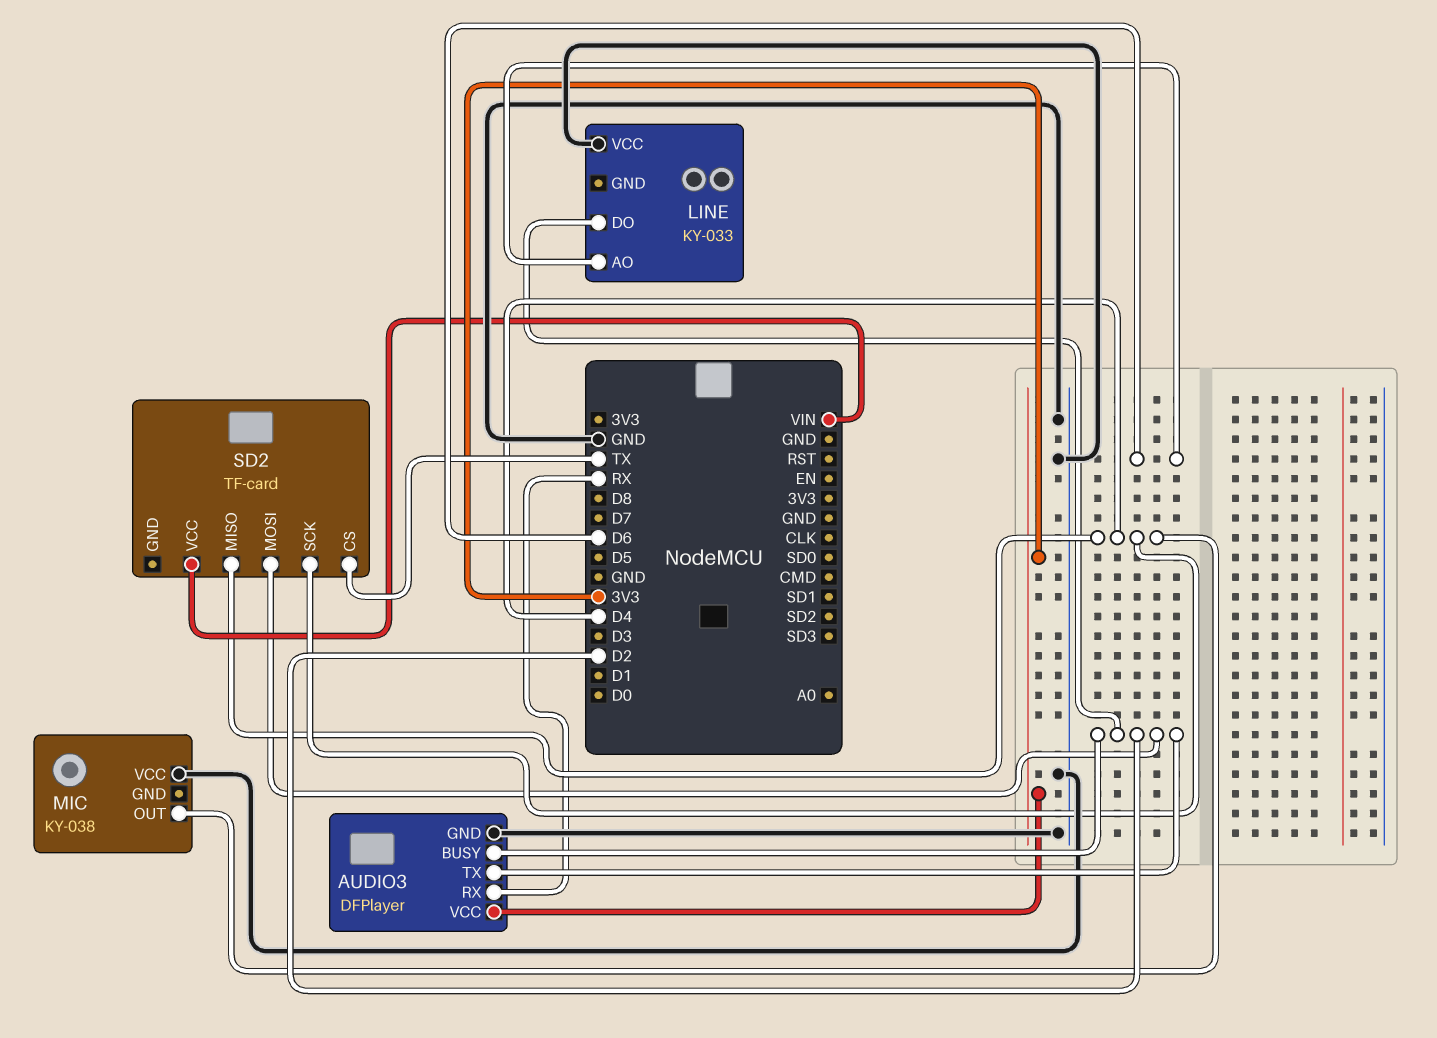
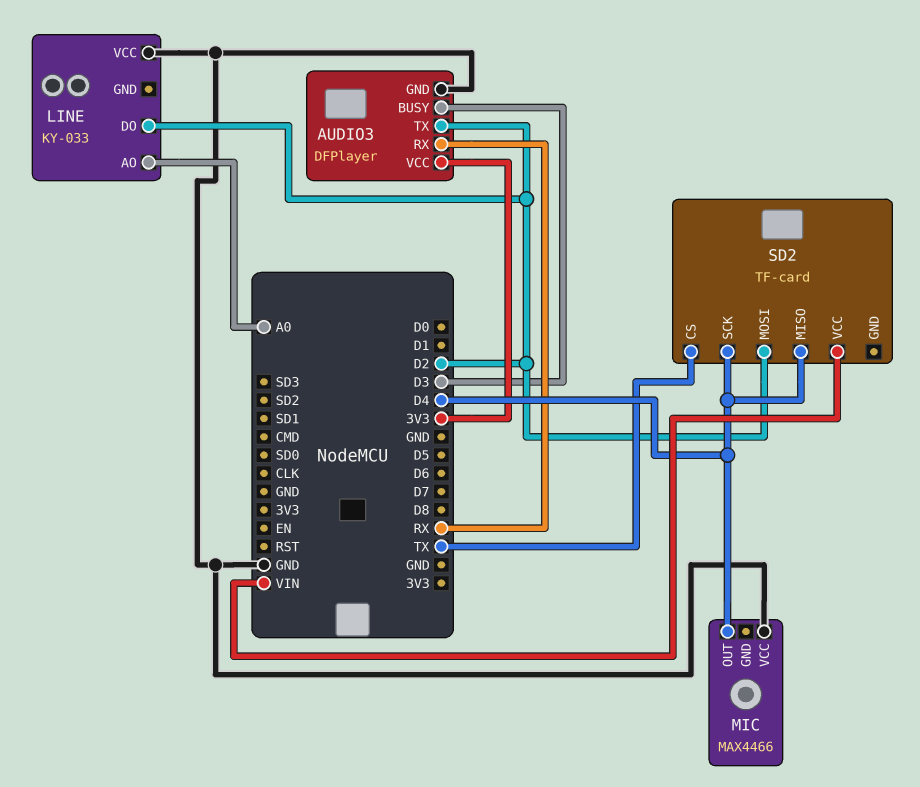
AUDIO3 pin BUSY: D2 -> D3
LINE pin AO: D6 -> A0
MIC: KY-038 -> MAX4466

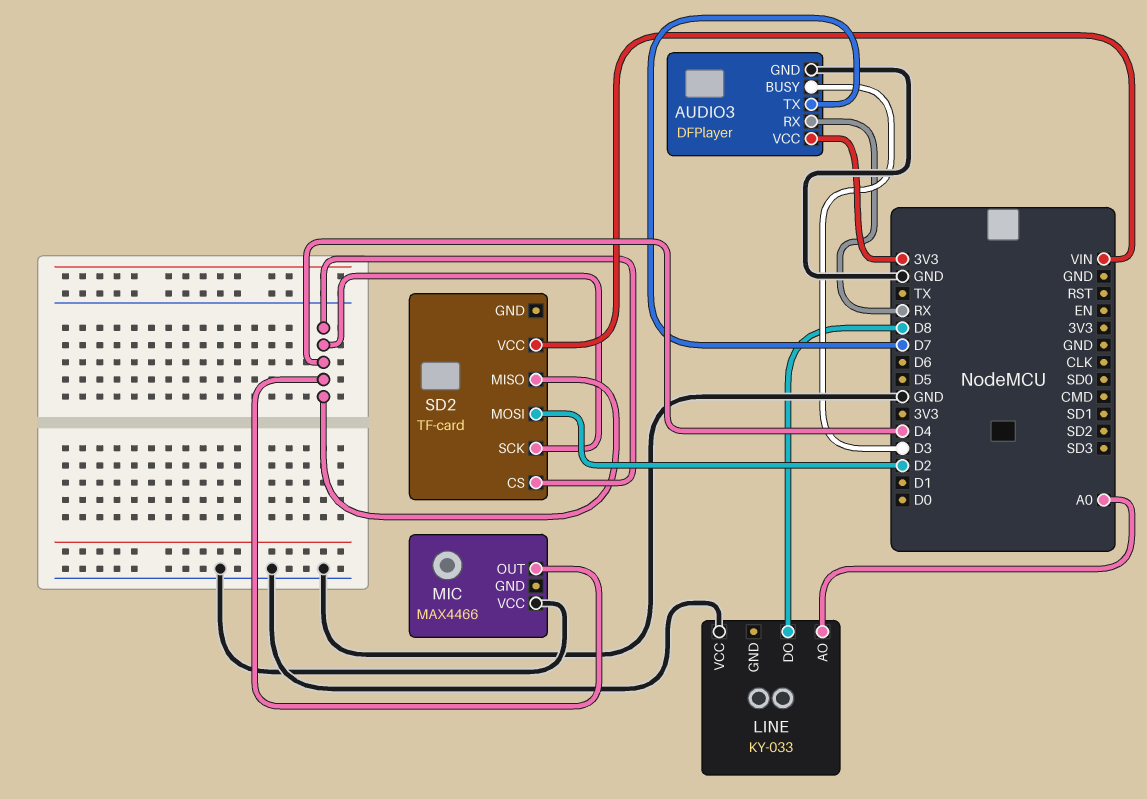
AUDIO3 pin TX: D2 -> D7
LINE pin DO: D2 -> D8
SD2 pin CS: TX -> D4

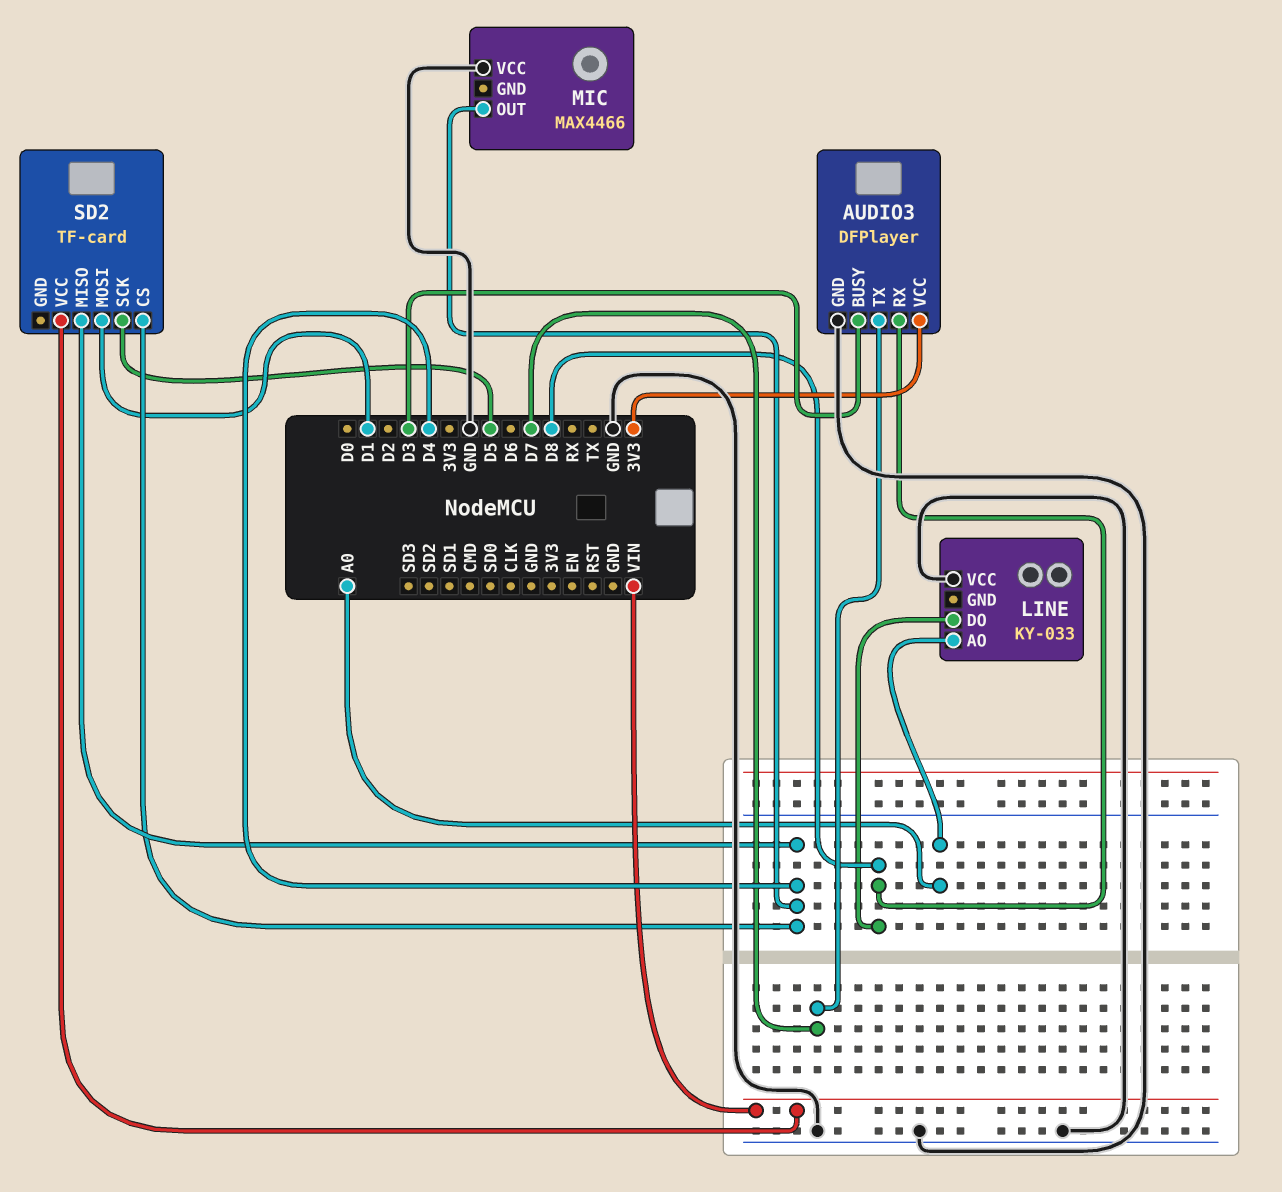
AUDIO3 pin RX: RX -> D8
SD2 pin MOSI: D2 -> D1
SD2 pin SCK: D4 -> D5

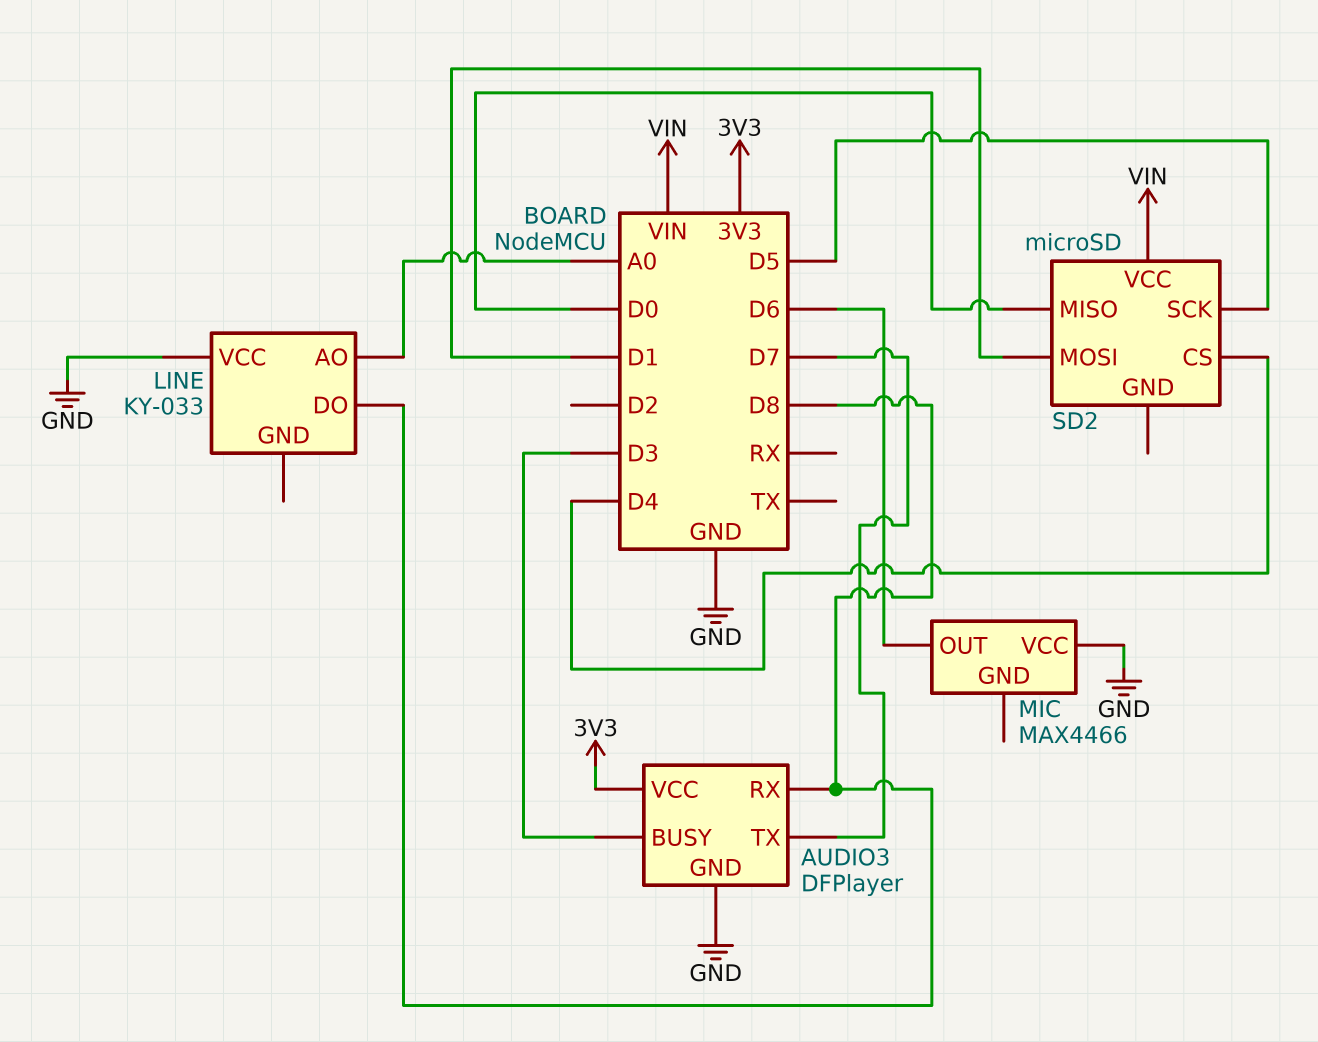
MIC pin OUT: D4 -> D6
SD2: TF-card -> microSD
SD2 pin MISO: D4 -> D0

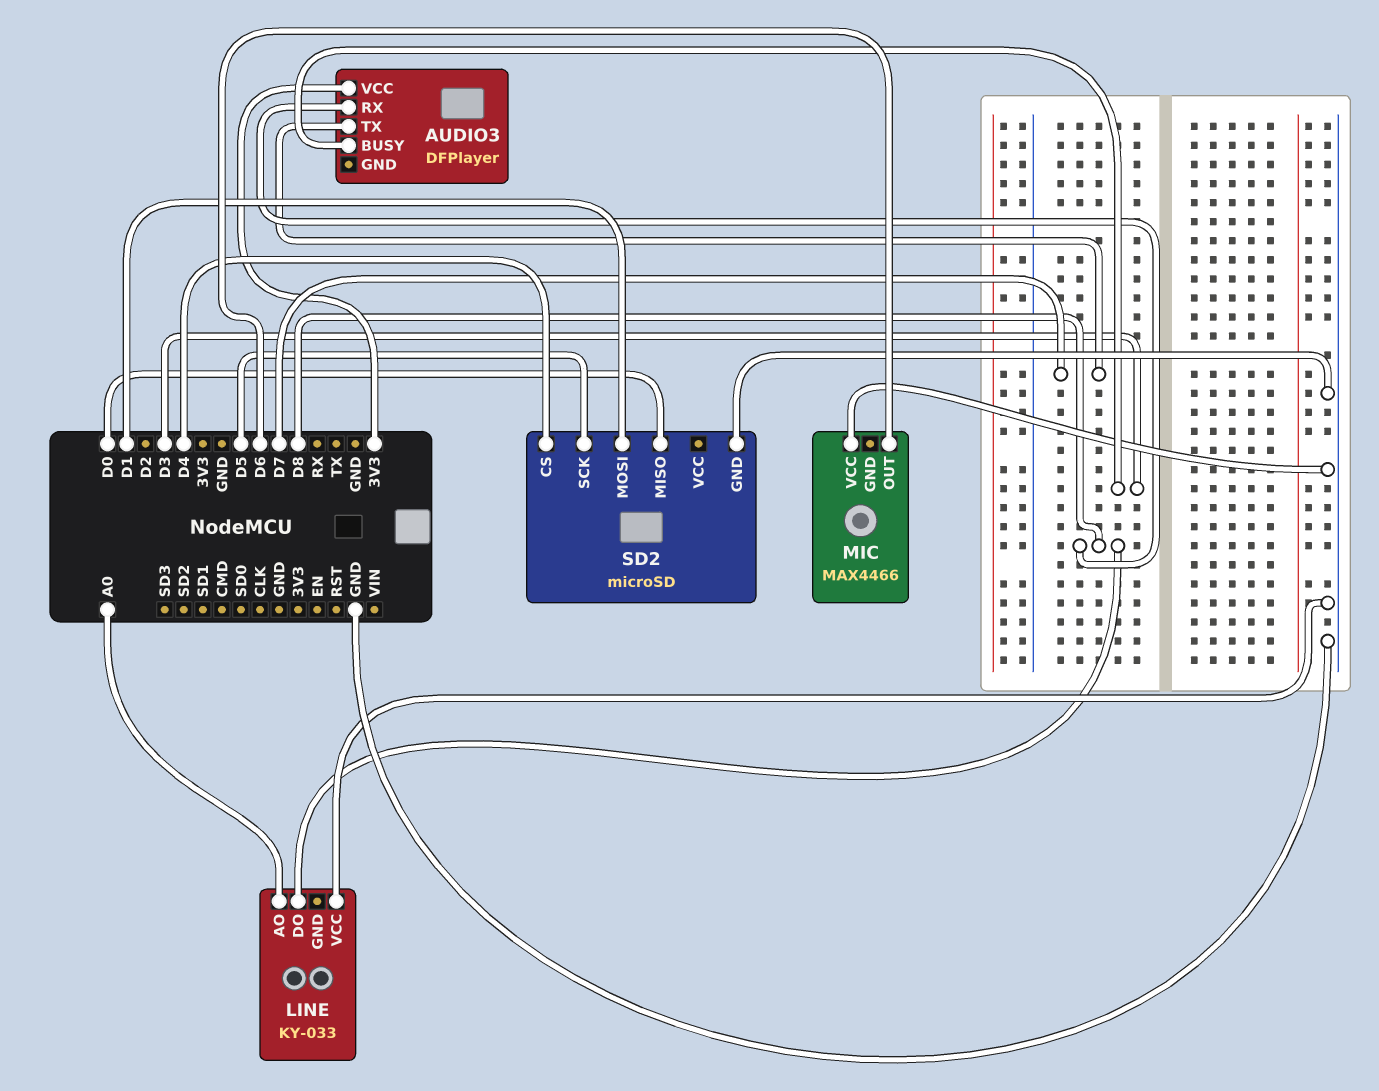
AUDIO3 pin GND: GND -> none
SD2 pin GND: none -> GND
SD2 pin VCC: VIN -> none

